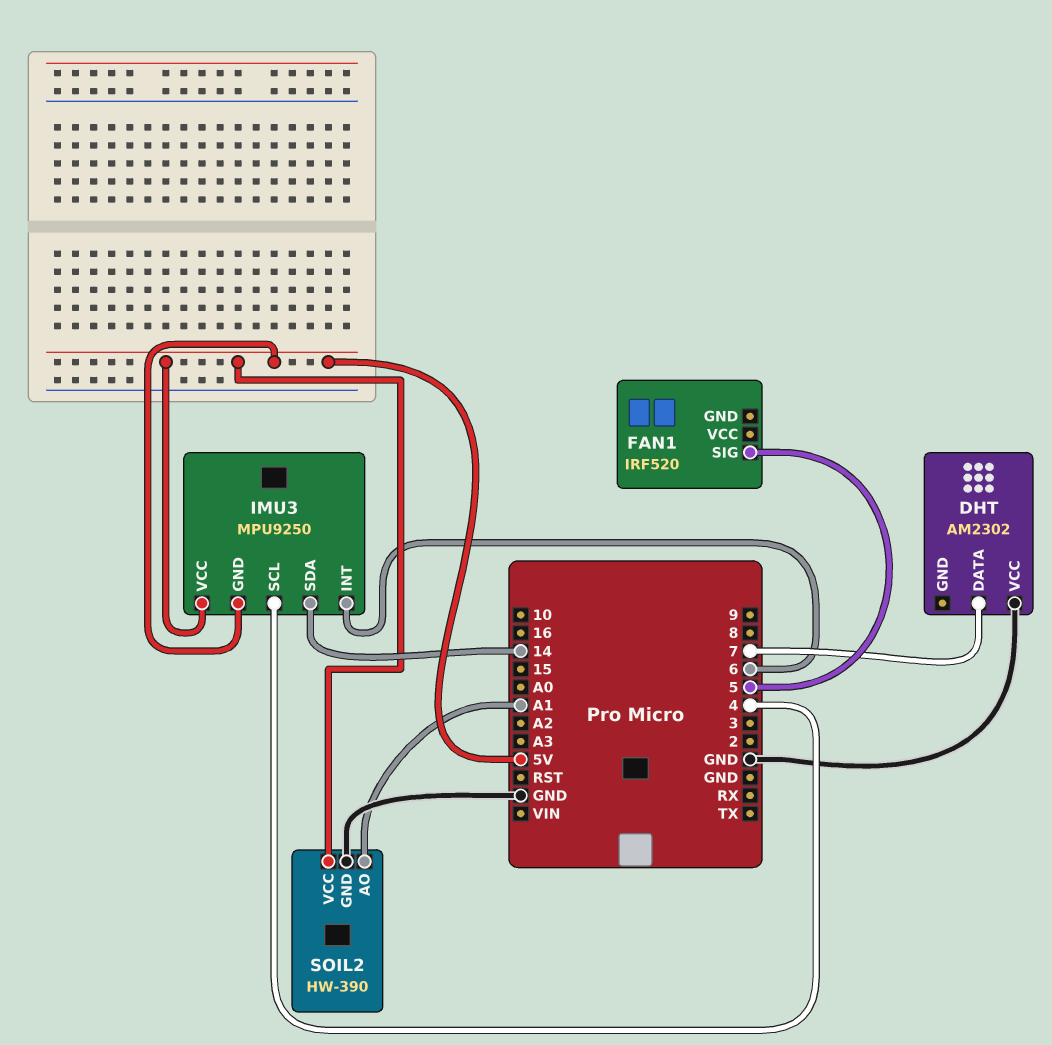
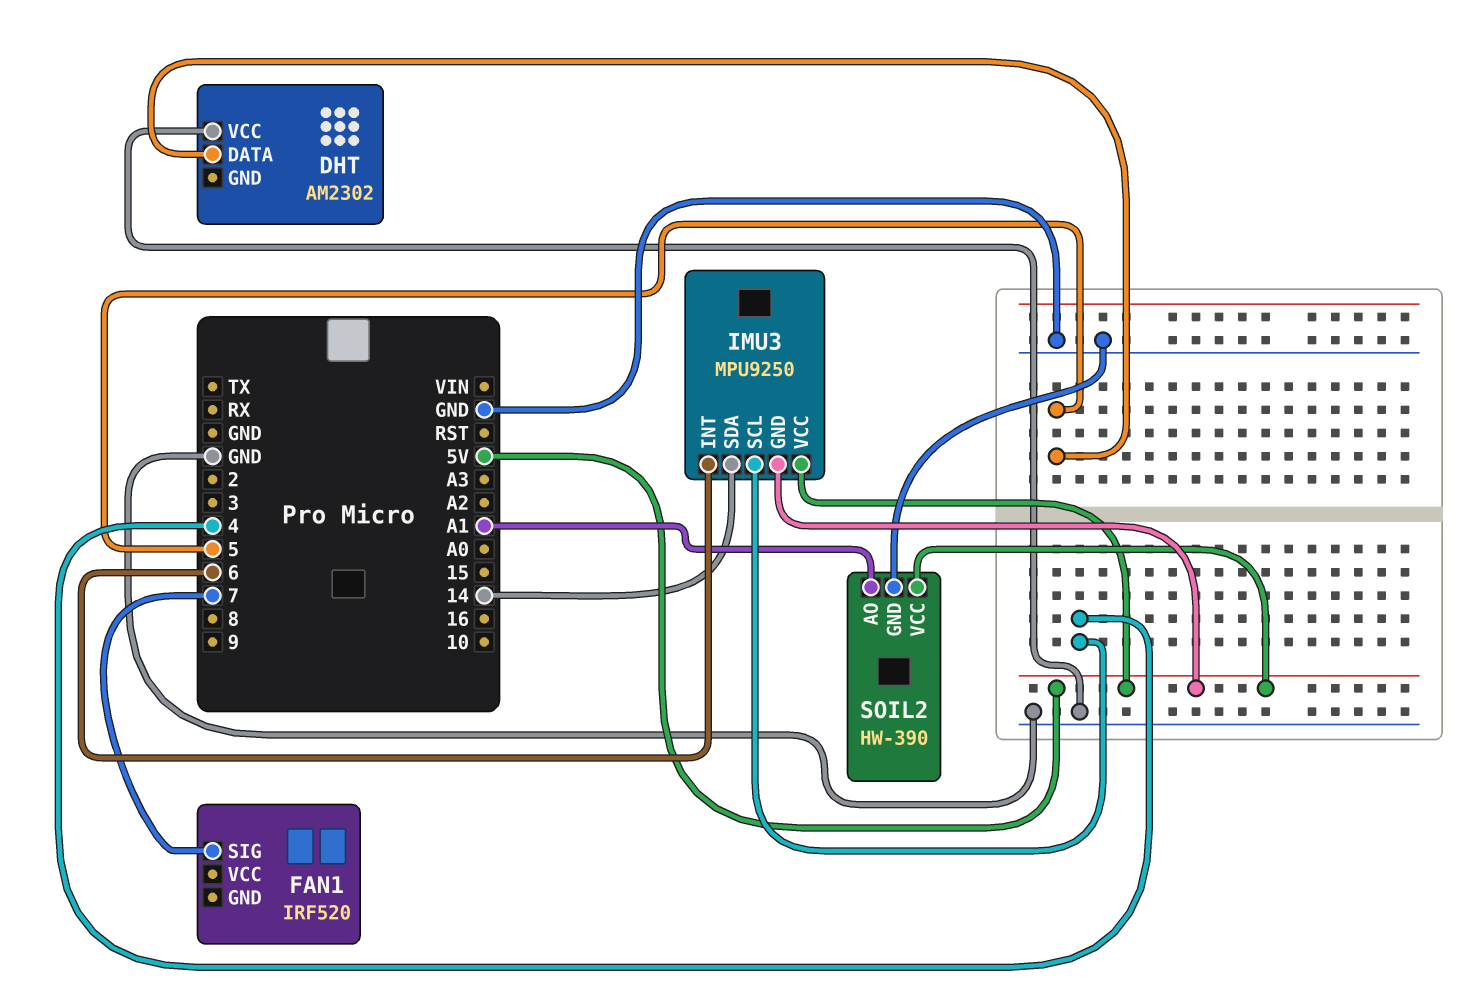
DHT pin DATA: 7 -> 5
FAN1 pin SIG: 5 -> 7

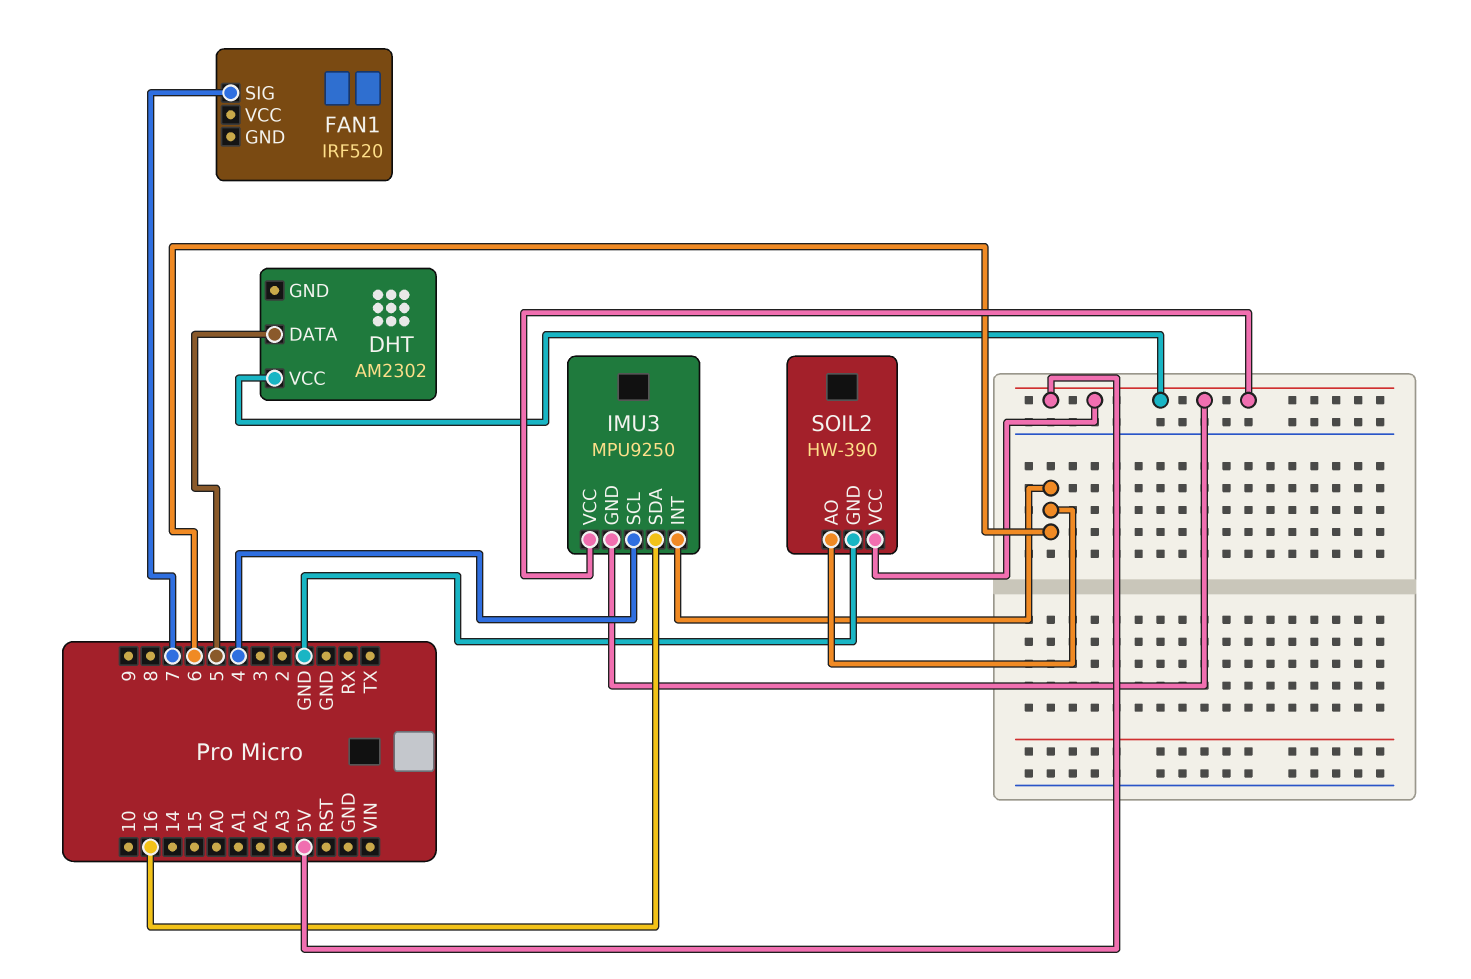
DHT pin VCC: GND -> 5V
IMU3 pin SDA: 14 -> 16
SOIL2 pin AO: A1 -> 6

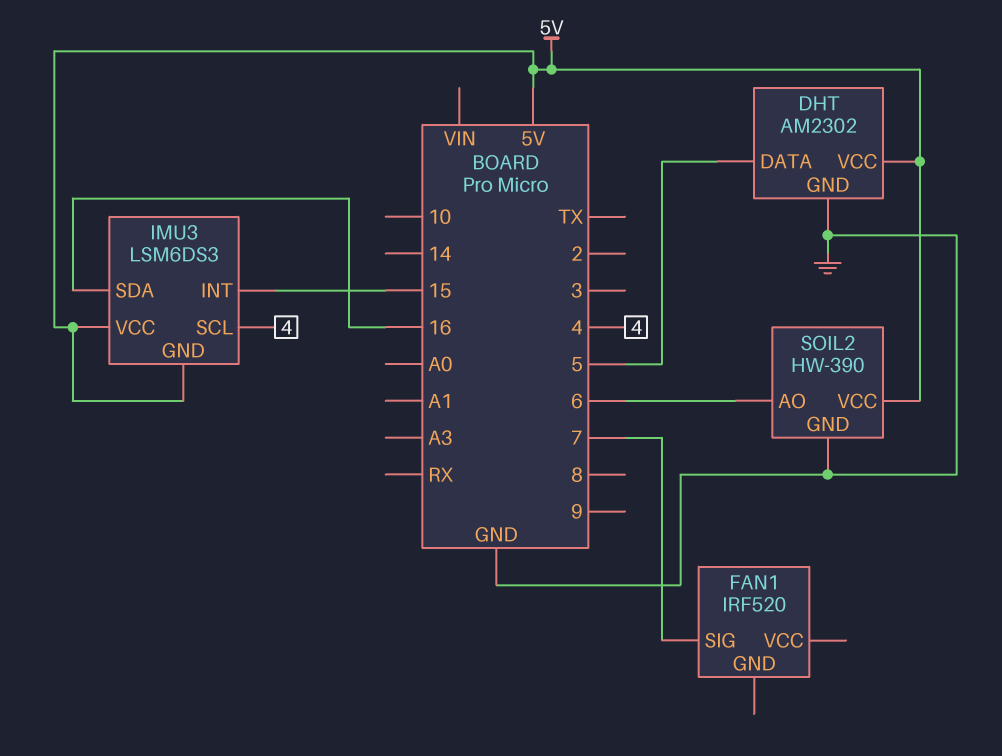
DHT pin GND: none -> GND
IMU3: MPU9250 -> LSM6DS3
IMU3 pin INT: 6 -> 15

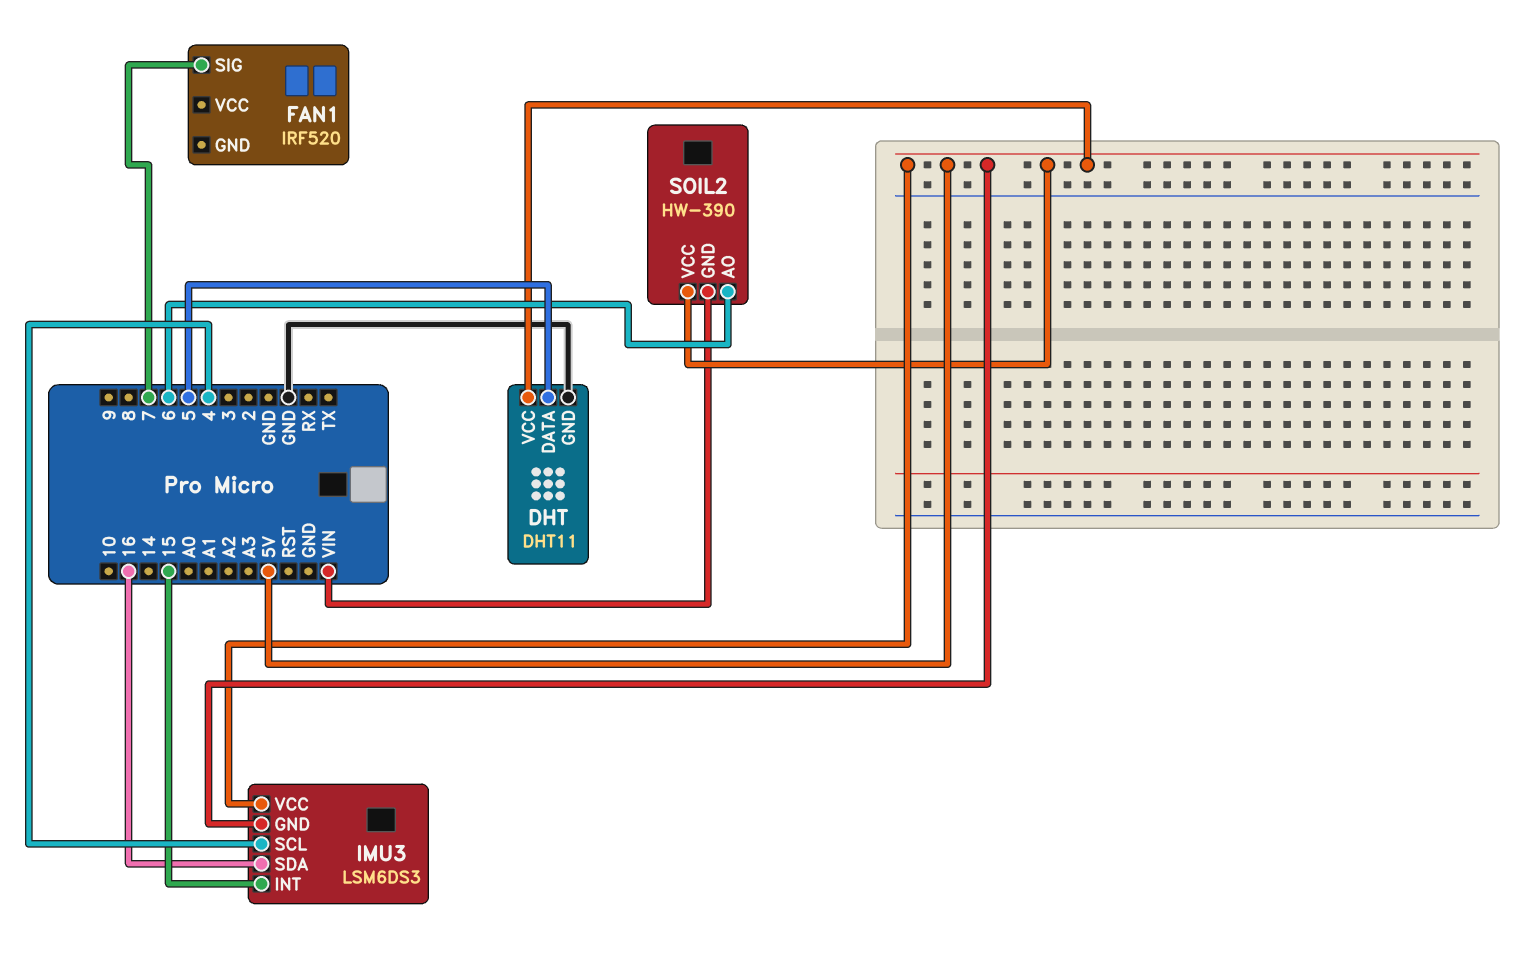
DHT: AM2302 -> DHT11
SOIL2 pin GND: GND -> VIN

